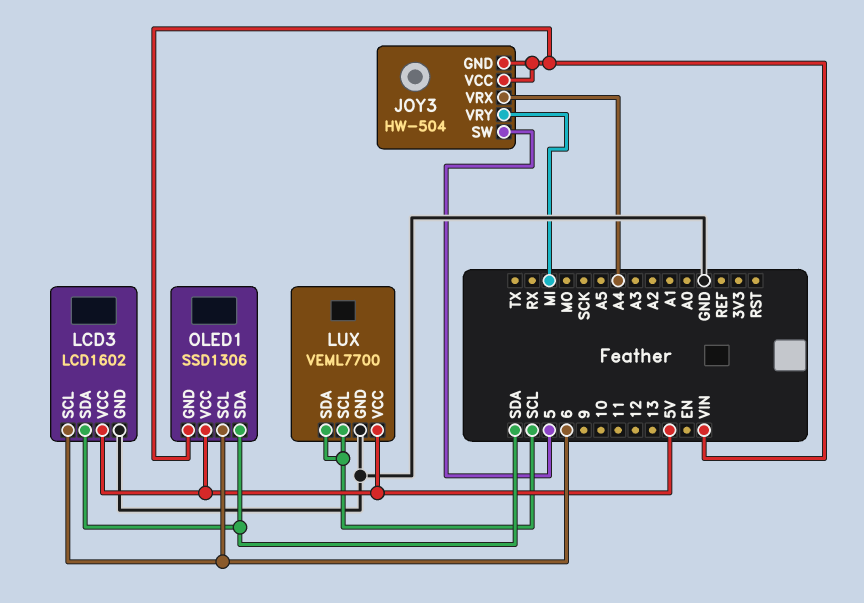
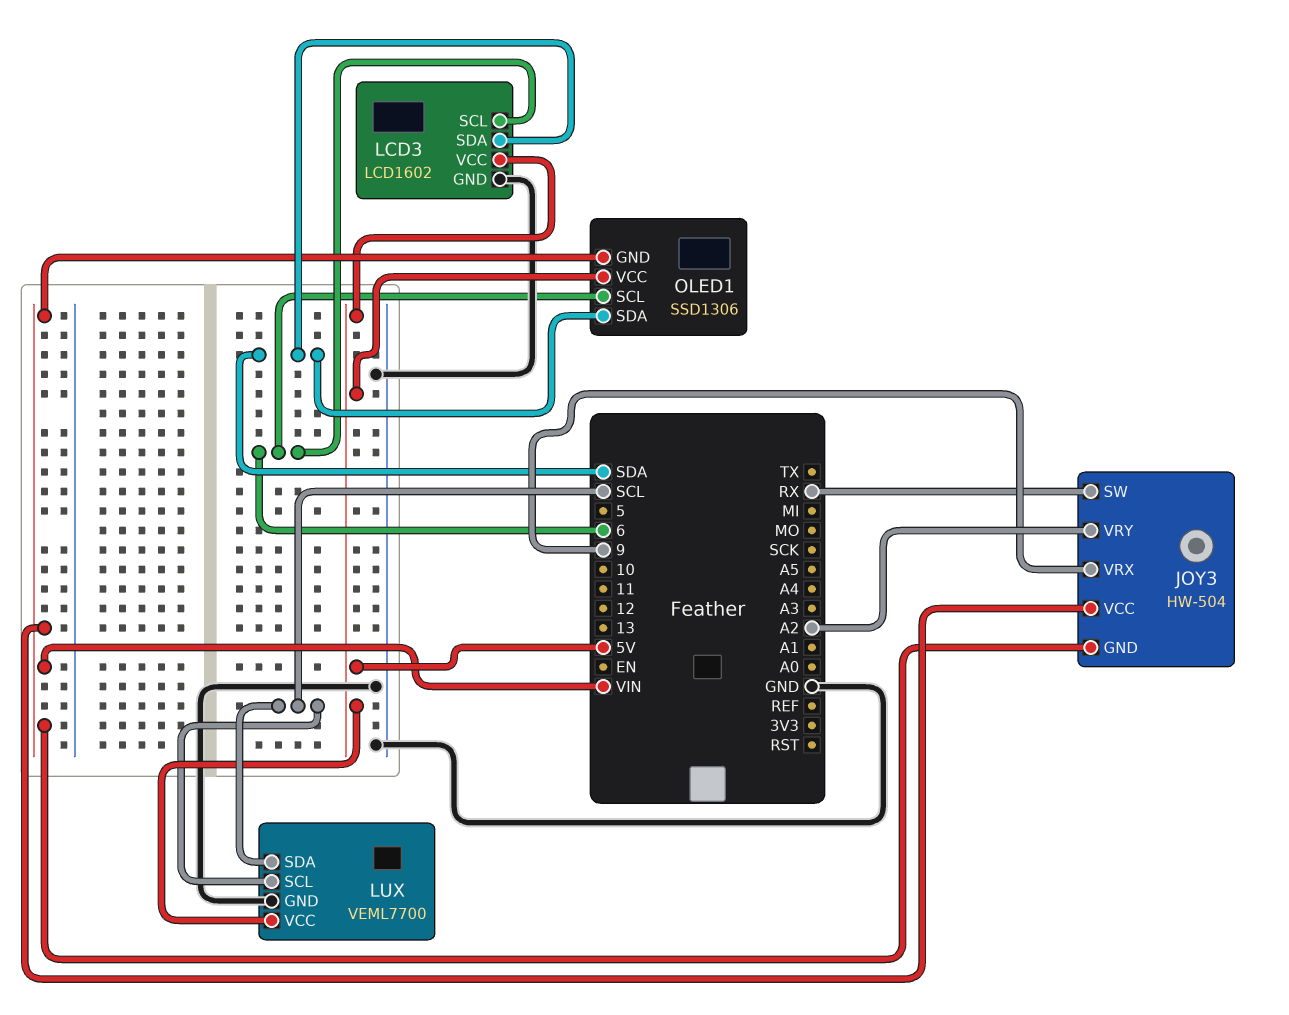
JOY3 pin SW: 5 -> RX
JOY3 pin VRX: A4 -> 9
JOY3 pin VRY: MI -> A2

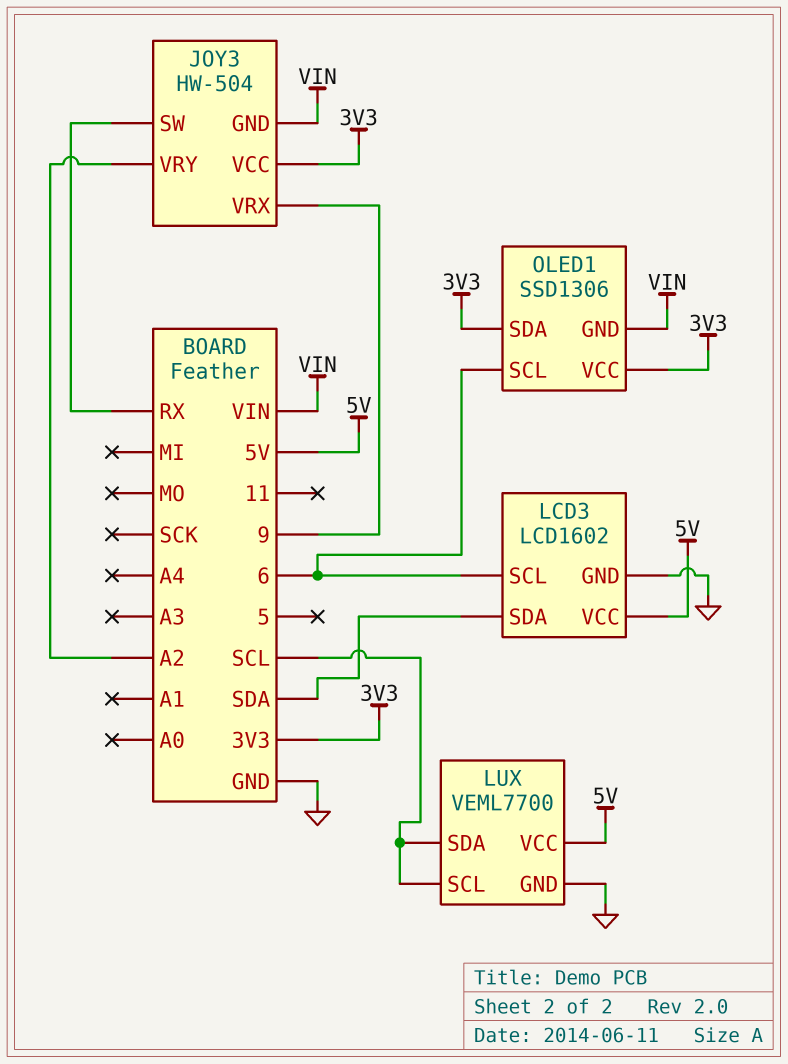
JOY3 pin VCC: VIN -> 3V3
OLED1 pin SDA: SDA -> 3V3
OLED1 pin VCC: 5V -> 3V3

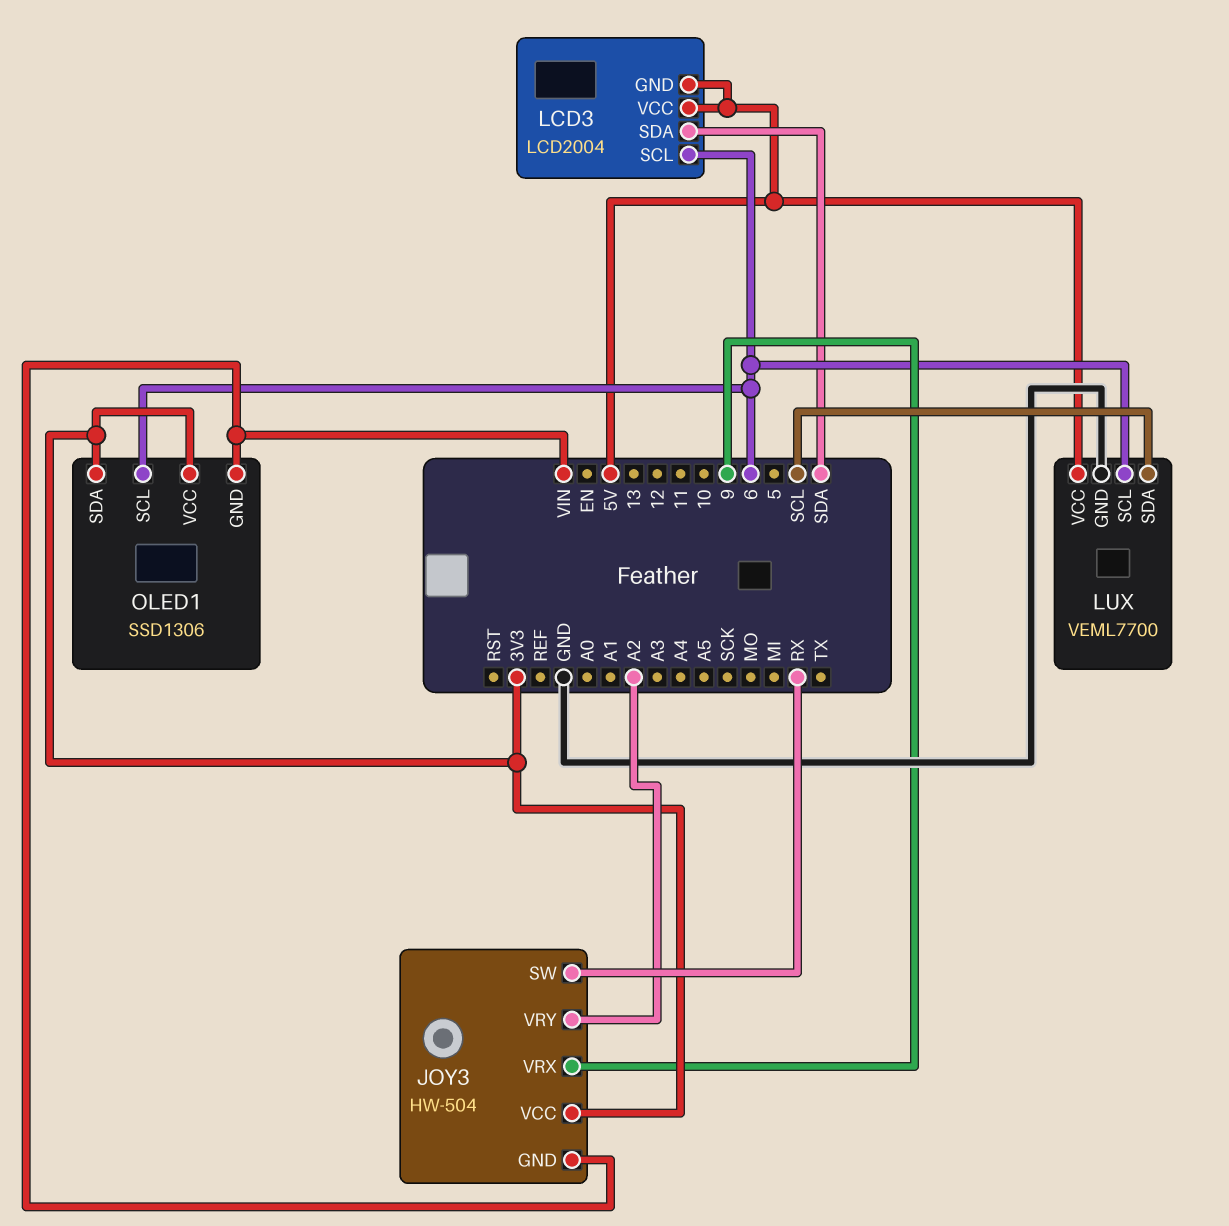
LCD3: LCD1602 -> LCD2004
LCD3 pin GND: GND -> 5V
LUX pin SCL: SCL -> 6

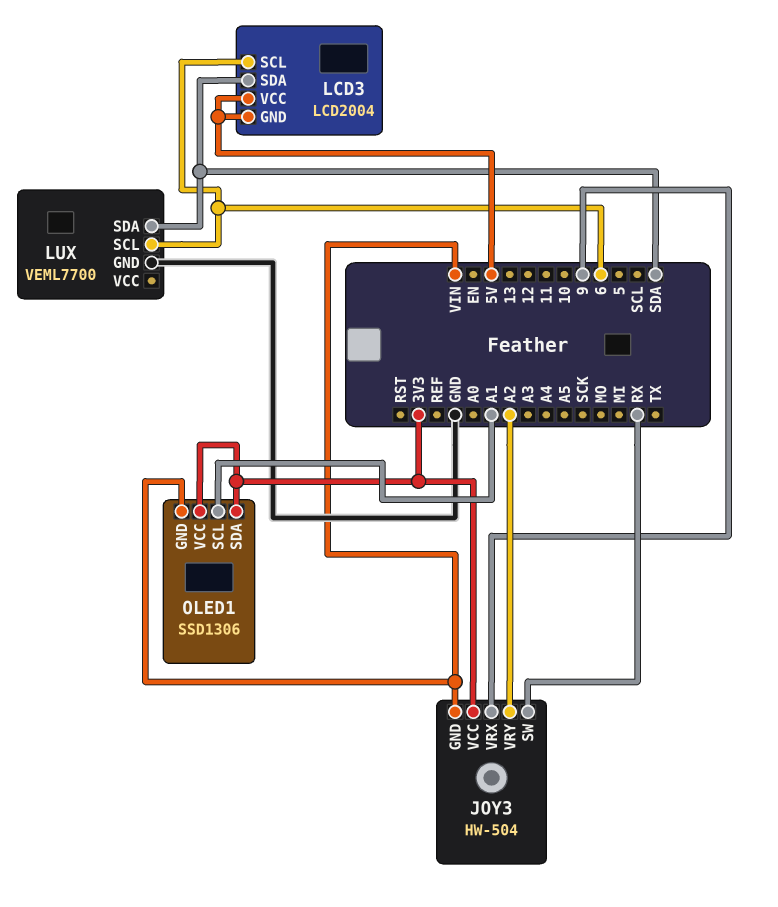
LUX pin SDA: SCL -> SDA
LUX pin VCC: 5V -> none
OLED1 pin SCL: 6 -> A1

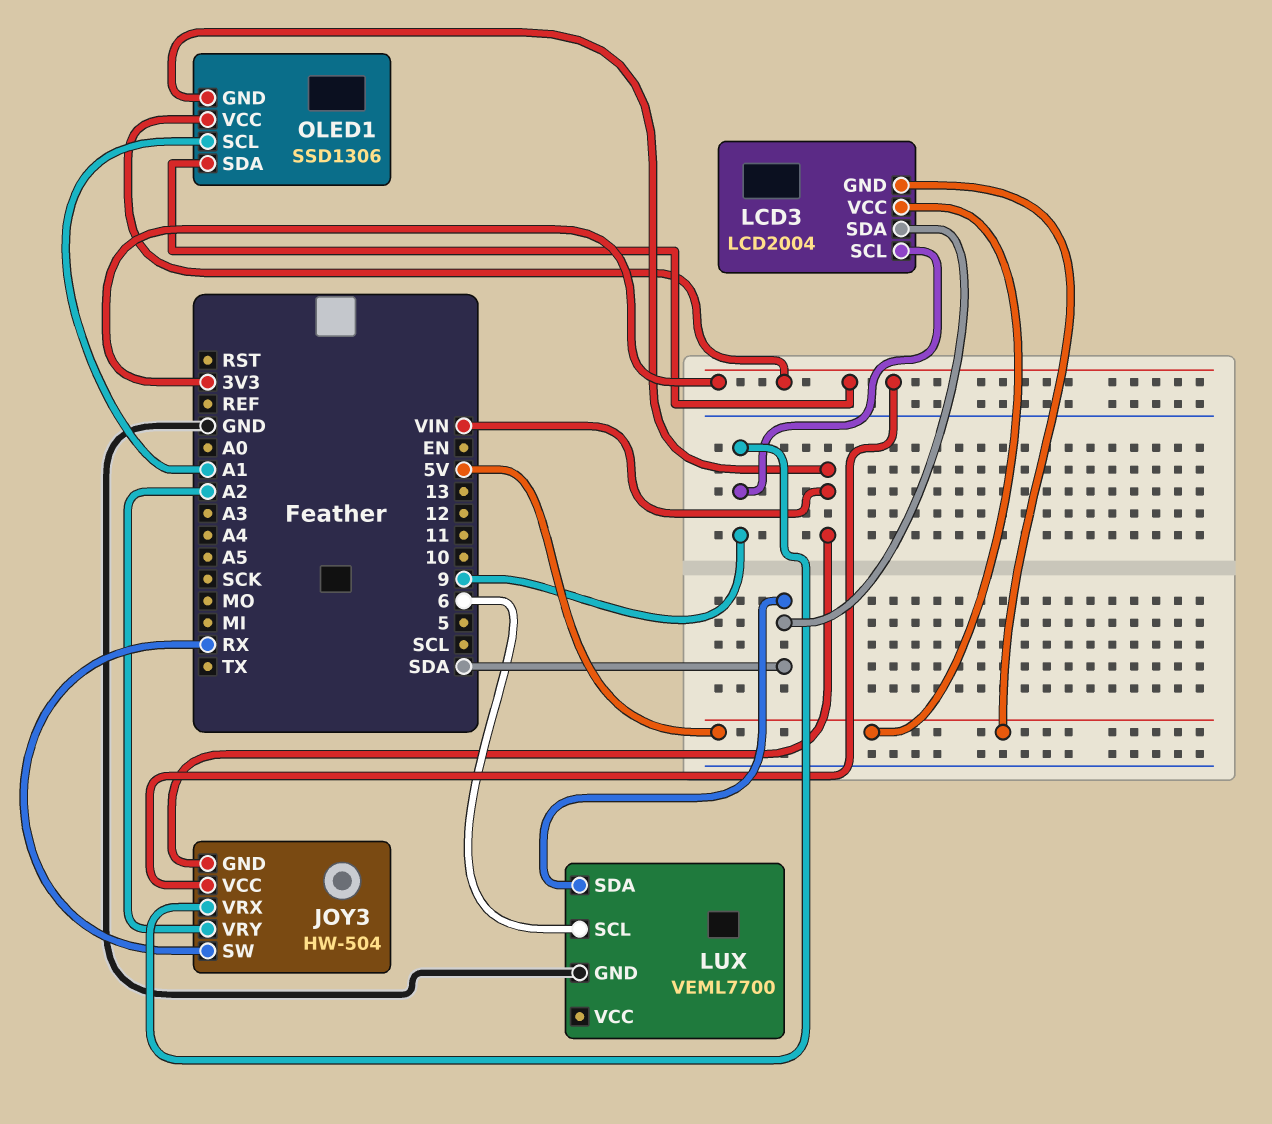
LCD3 pin SCL: 6 -> 9

